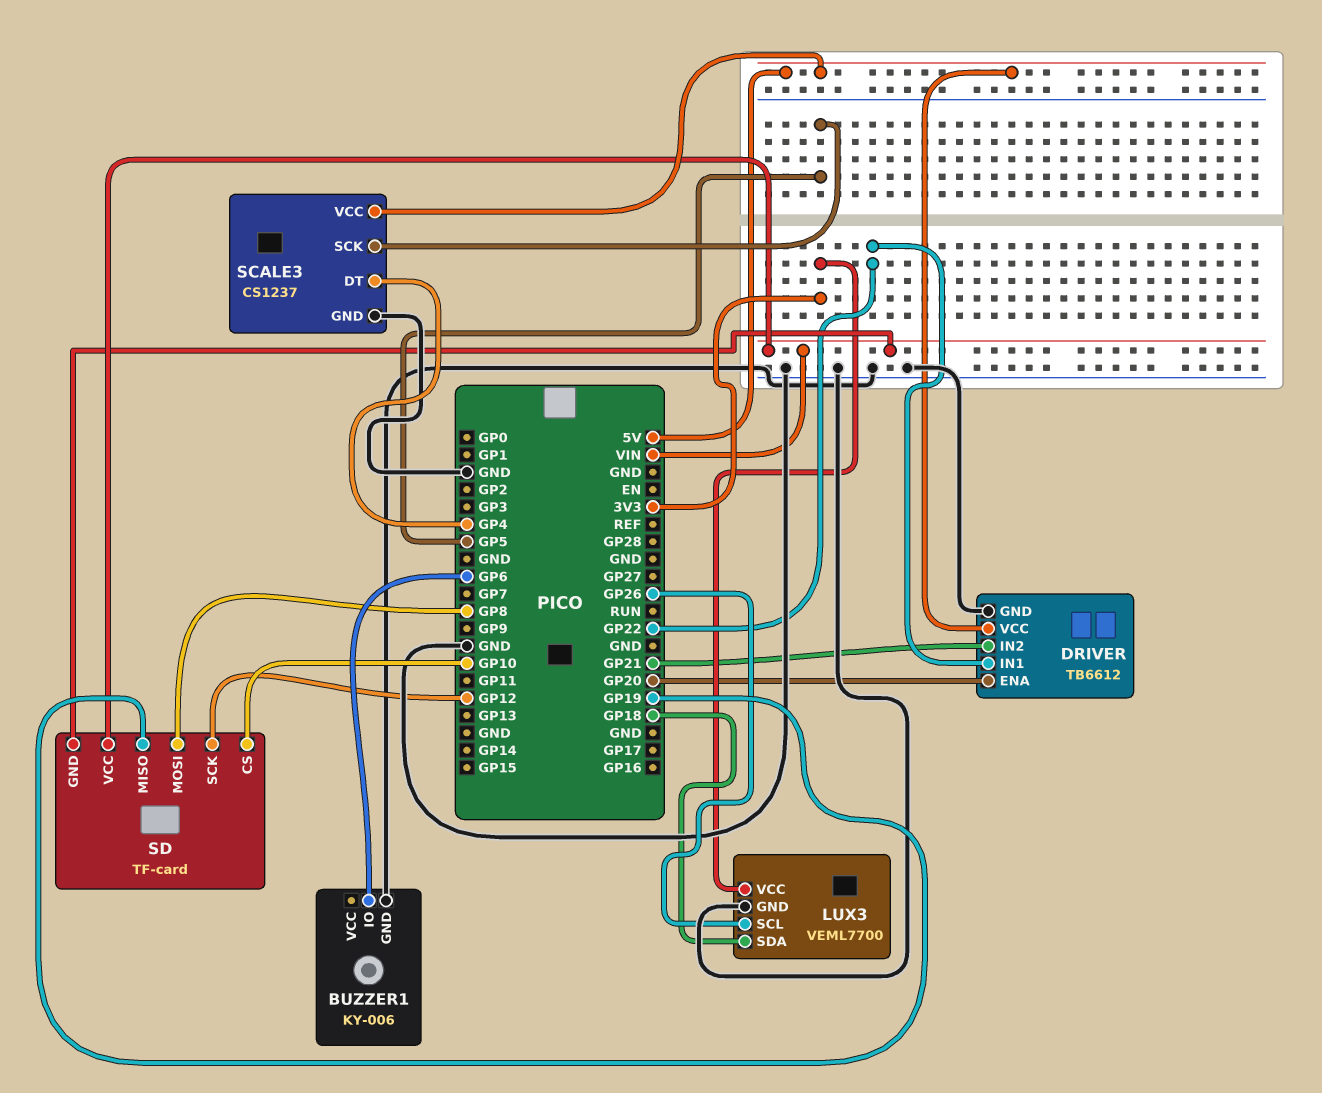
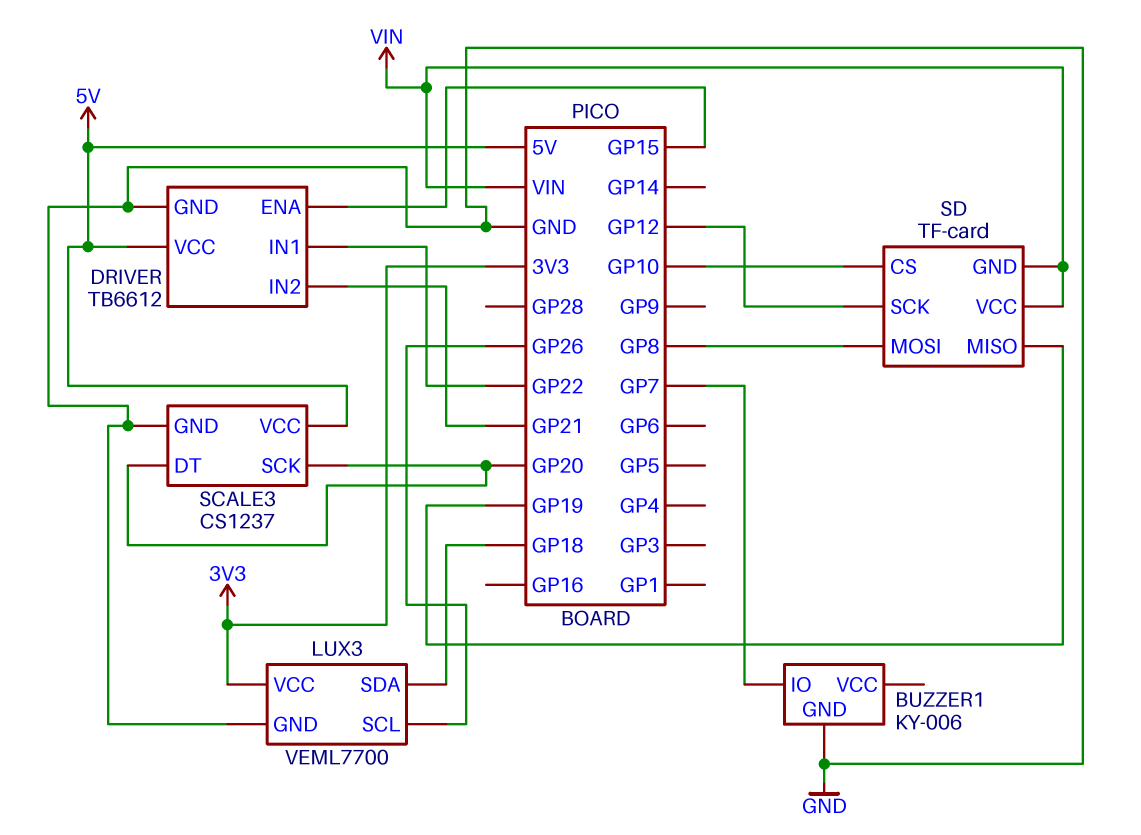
BUZZER1 pin IO: GP6 -> GP7
DRIVER pin ENA: GP20 -> GP15
SCALE3 pin DT: GP4 -> GP20
SCALE3 pin SCK: GP5 -> GP20

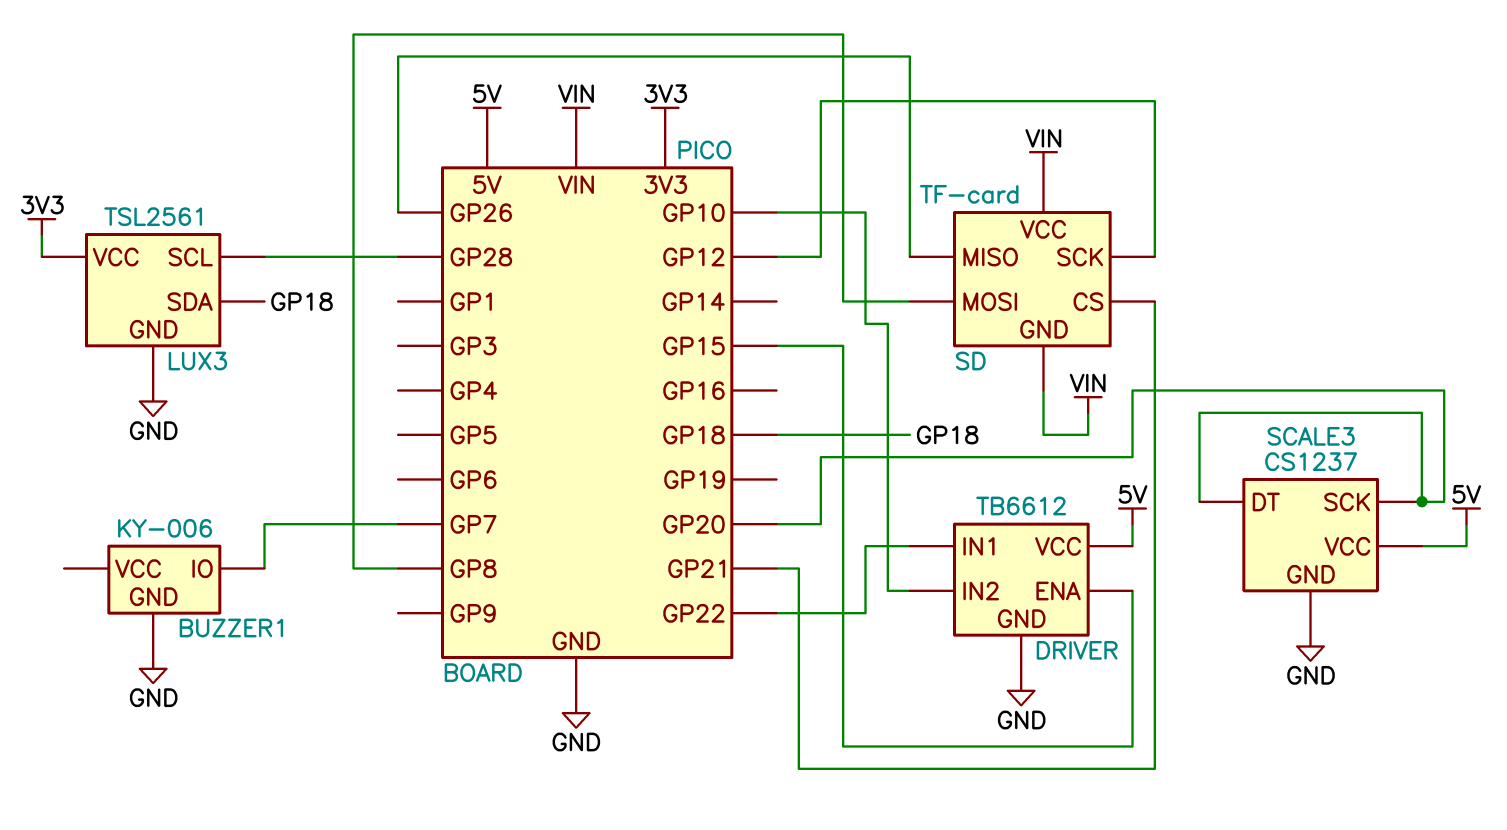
DRIVER pin IN2: GP21 -> GP10
LUX3: VEML7700 -> TSL2561
LUX3 pin SCL: GP26 -> GP28
SD pin CS: GP10 -> GP21
SD pin MISO: GP19 -> GP26

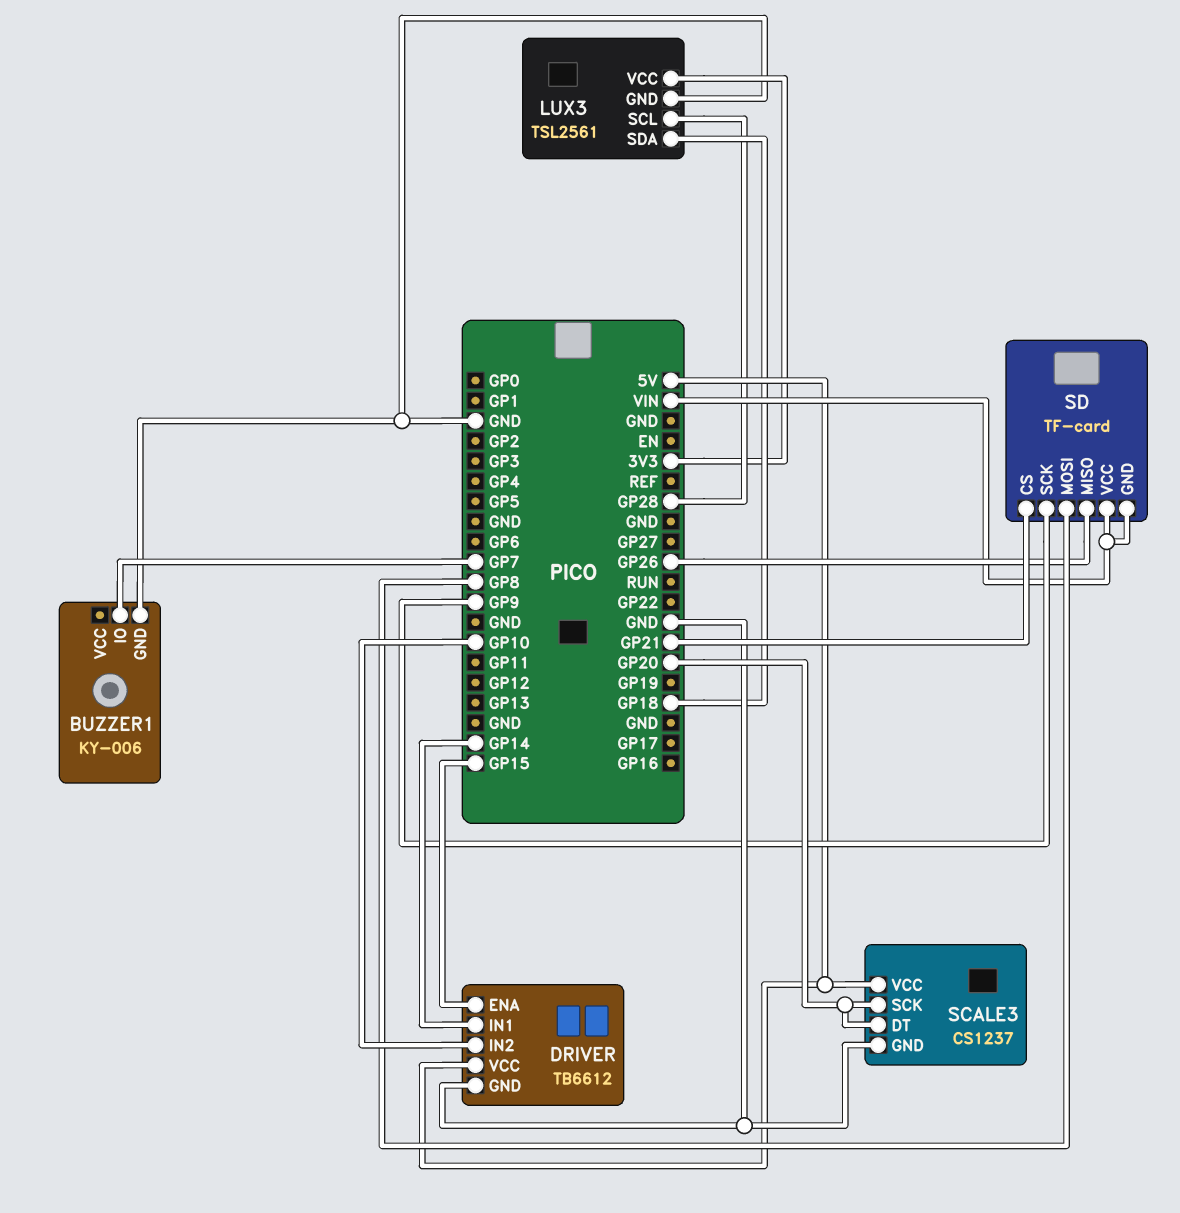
DRIVER pin IN1: GP22 -> GP14
SD pin SCK: GP12 -> GP9

